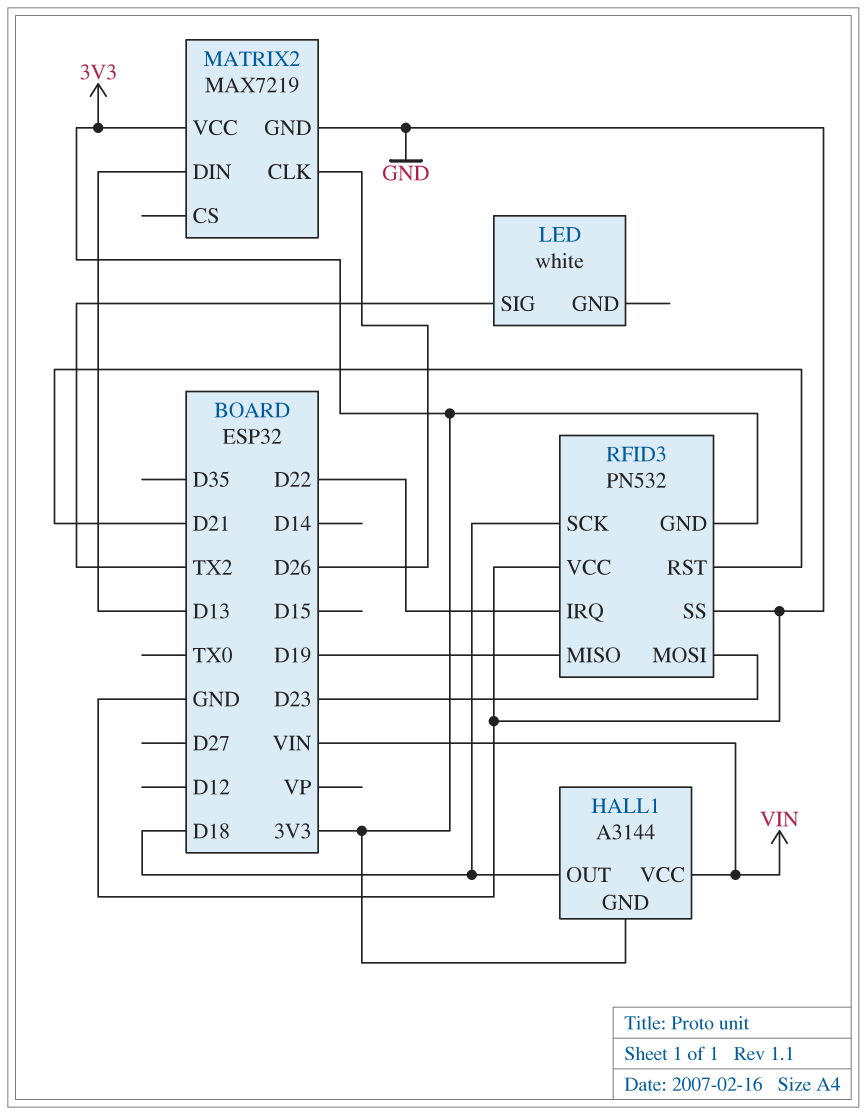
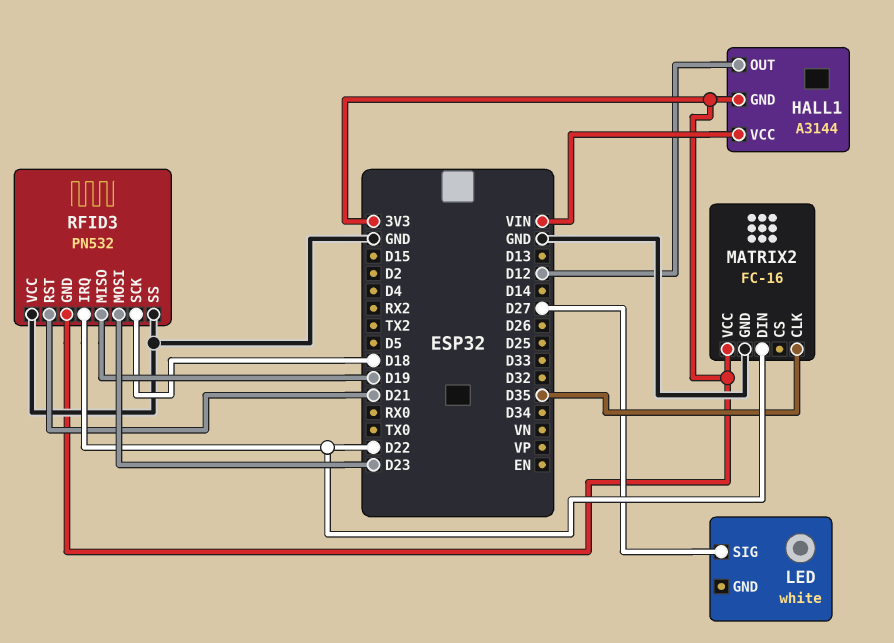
HALL1 pin OUT: D18 -> D12
LED pin SIG: TX2 -> D27
MATRIX2: MAX7219 -> FC-16
MATRIX2 pin CLK: D26 -> D35
MATRIX2 pin DIN: D13 -> D22

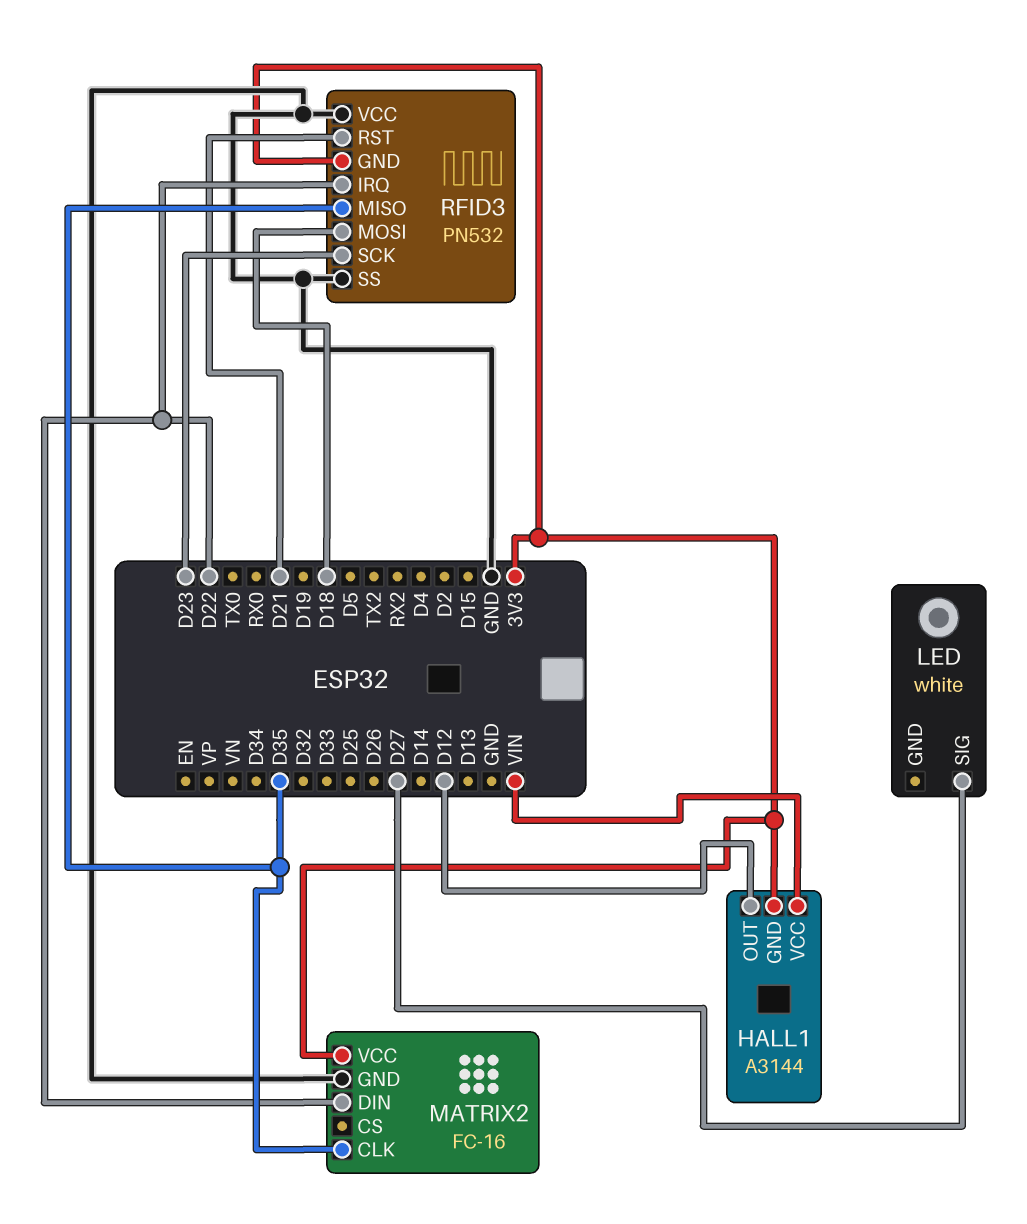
RFID3 pin MISO: D19 -> D35
RFID3 pin MOSI: D23 -> D18
RFID3 pin SCK: D18 -> D23

